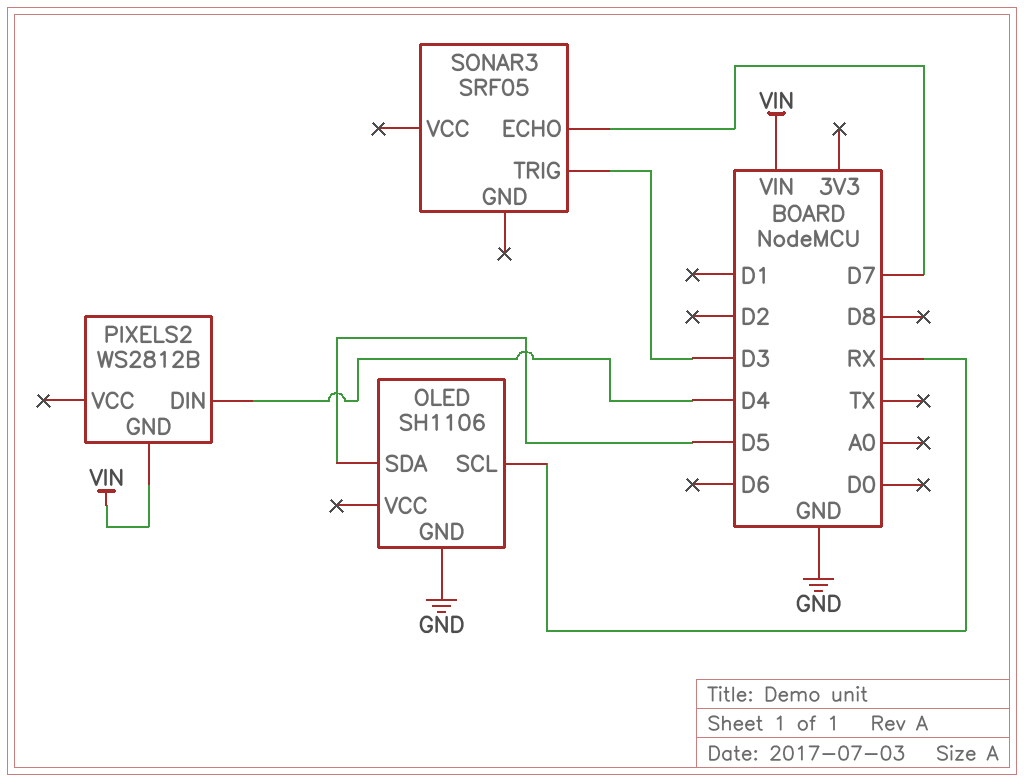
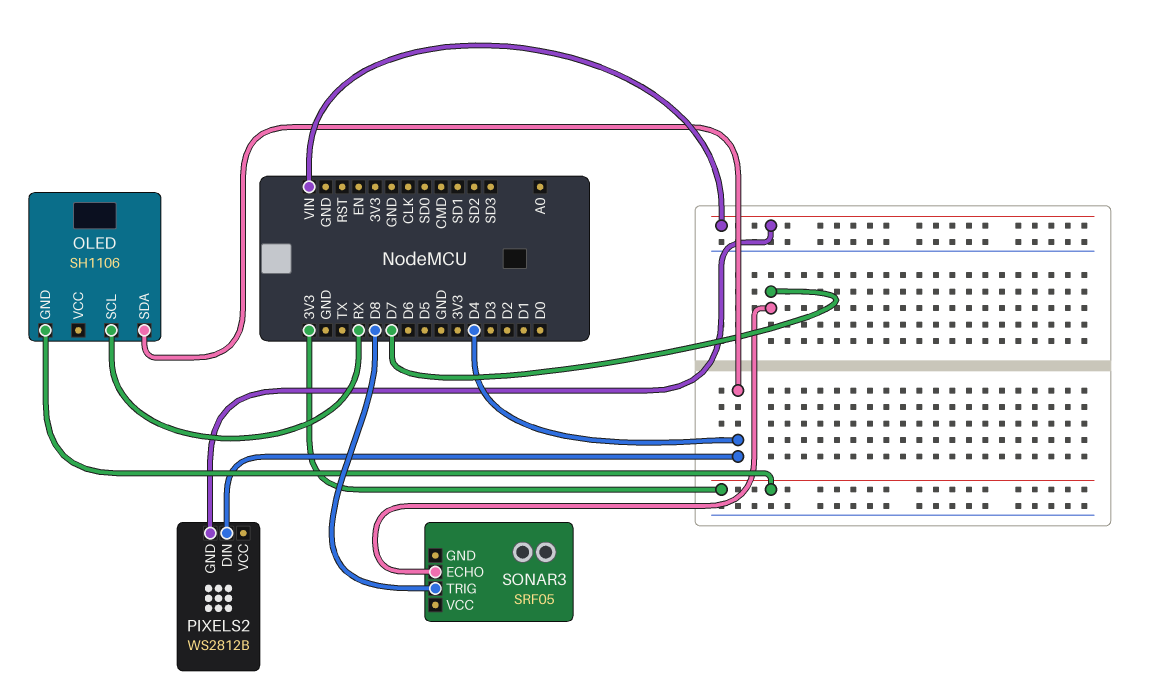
OLED pin GND: GND -> 3V3
OLED pin SDA: D5 -> D4
SONAR3 pin TRIG: D3 -> D8

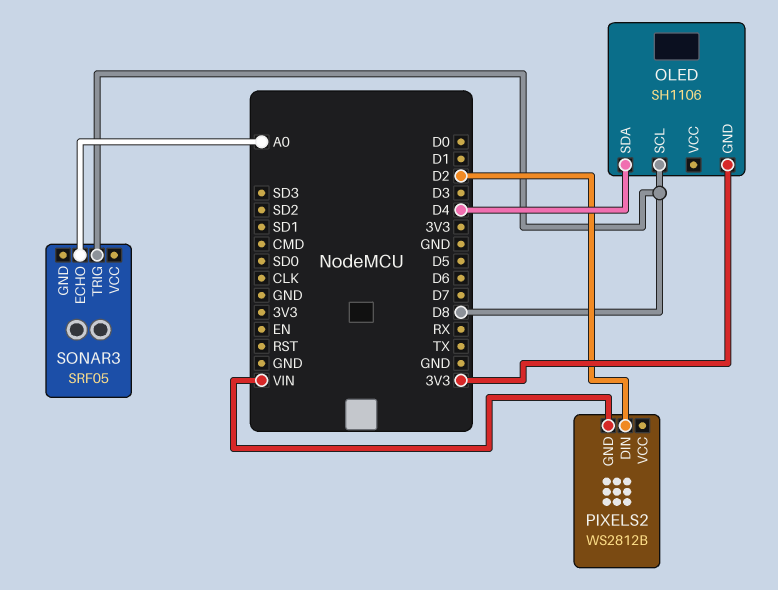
OLED pin SCL: RX -> D8
PIXELS2 pin DIN: D4 -> D2
SONAR3 pin ECHO: D7 -> A0

